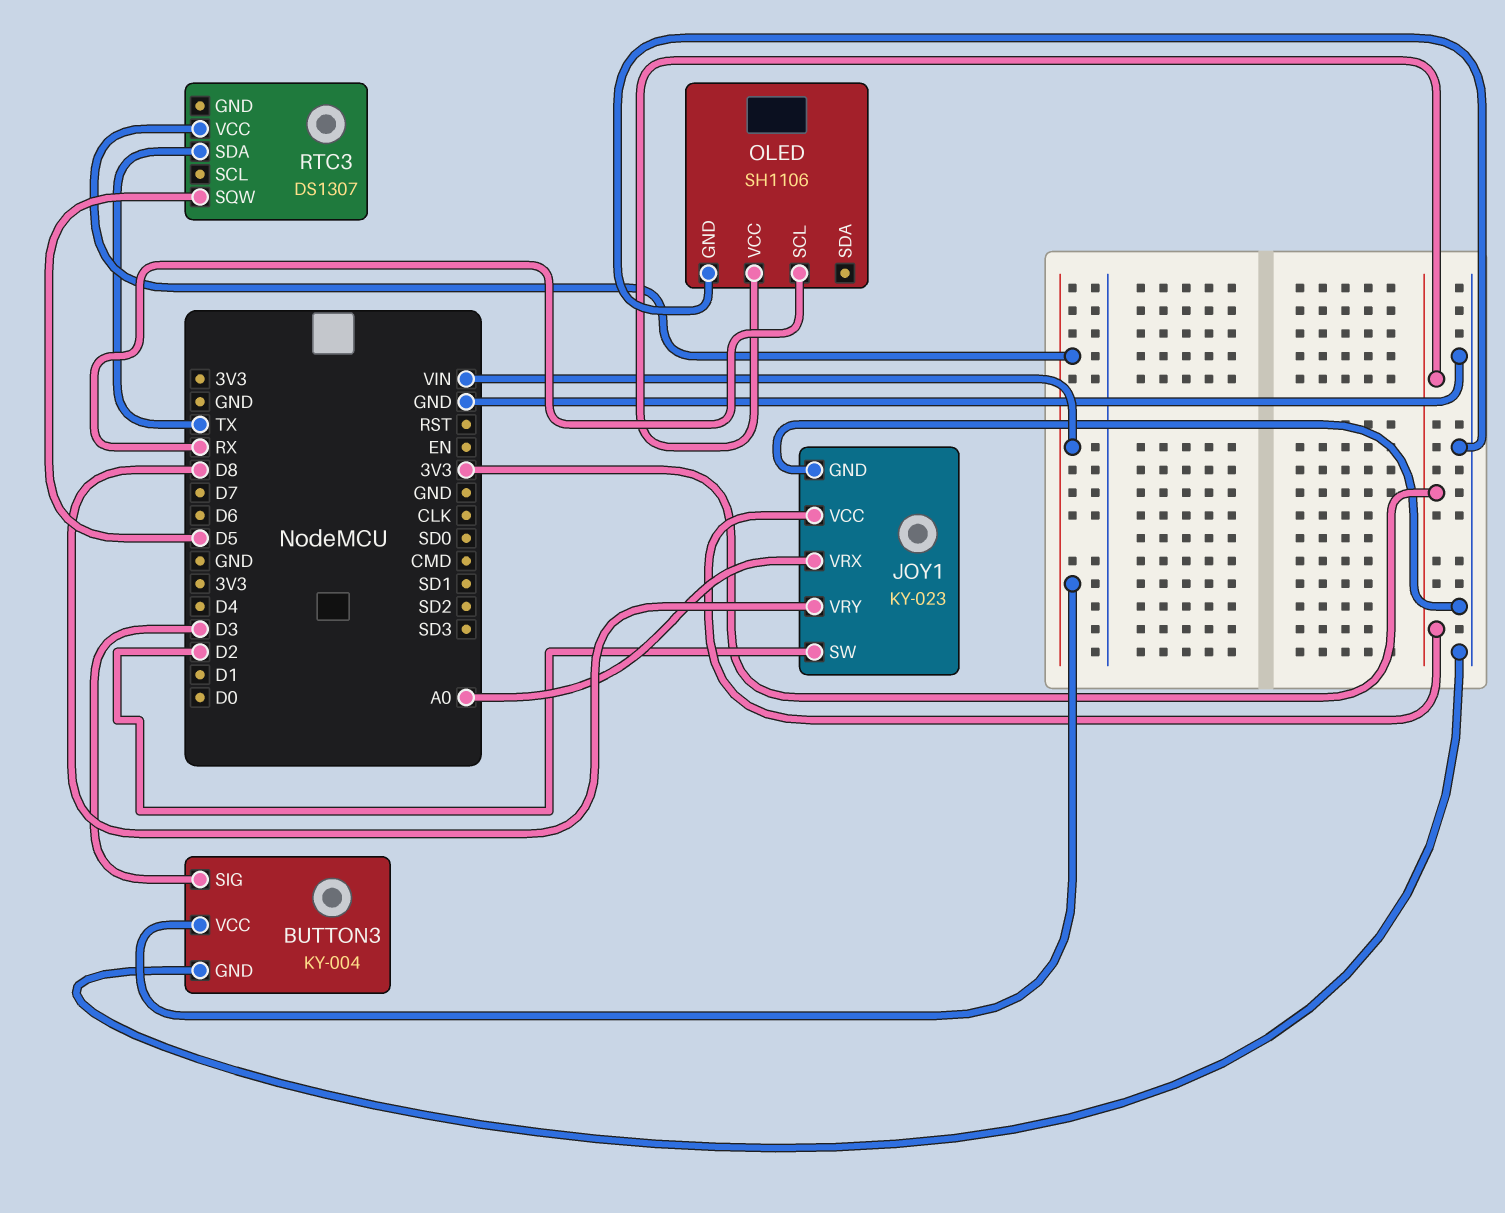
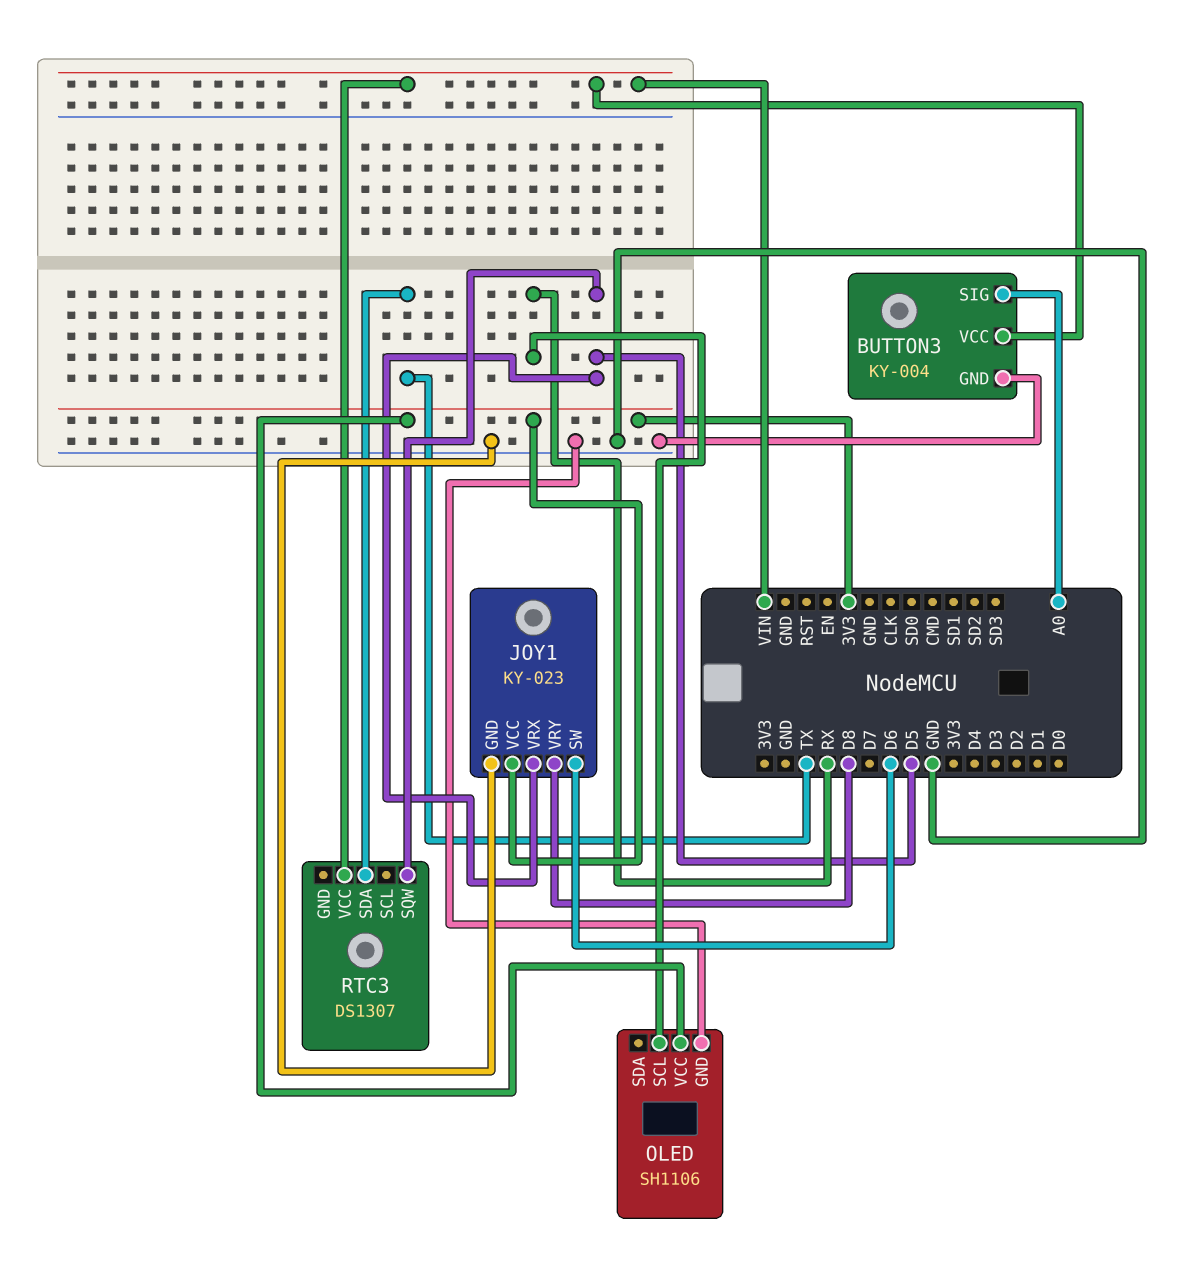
BUTTON3 pin SIG: D3 -> A0
JOY1 pin SW: D2 -> D6
JOY1 pin VRX: A0 -> D5

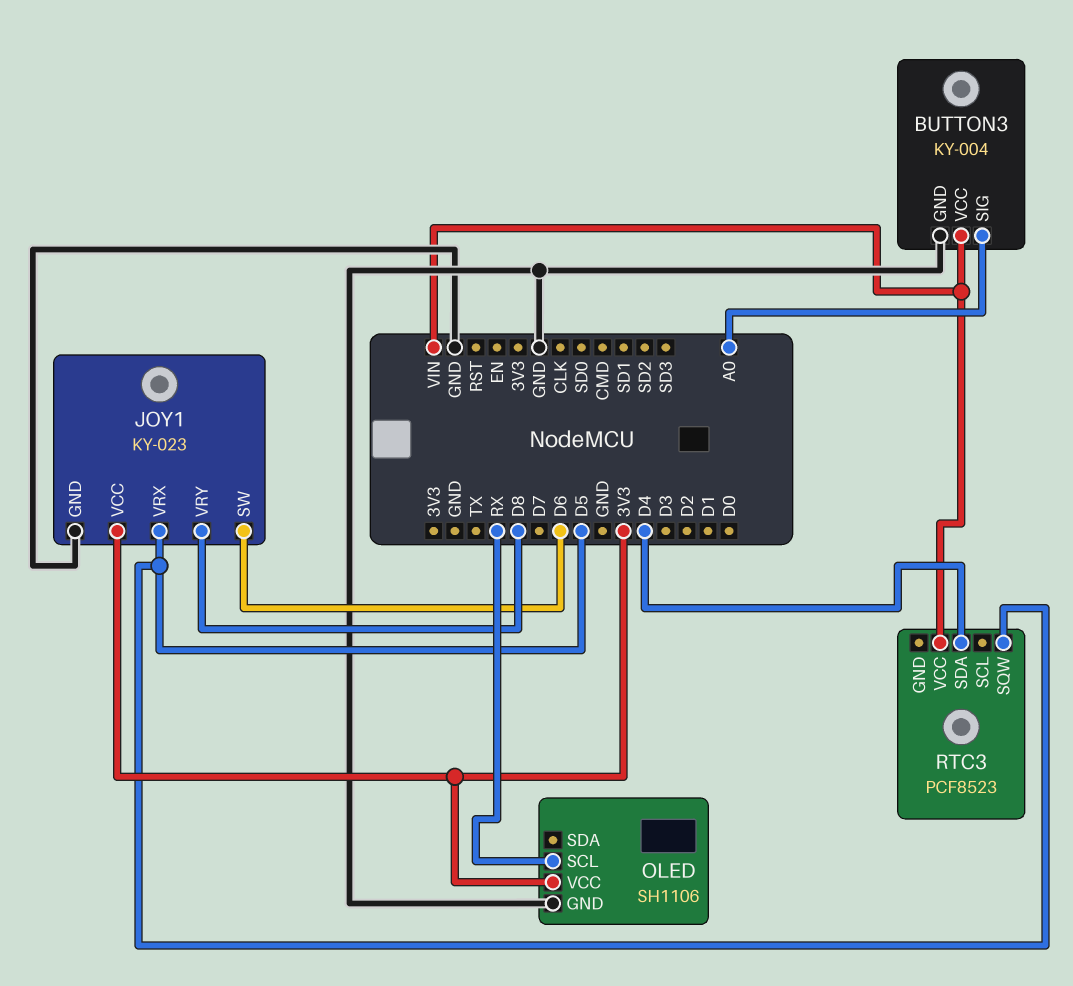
RTC3: DS1307 -> PCF8523
RTC3 pin SDA: TX -> D4

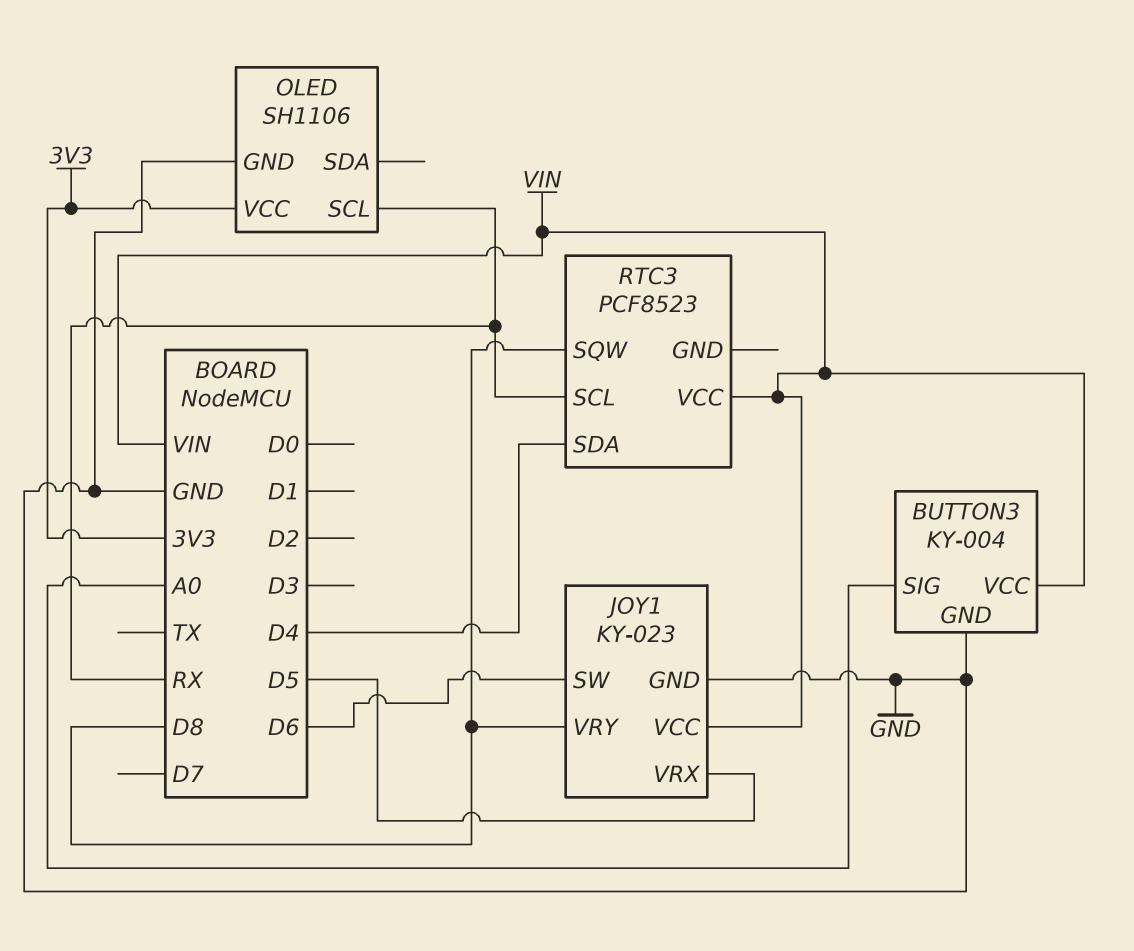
JOY1 pin VCC: 3V3 -> VIN
RTC3 pin SCL: none -> RX
RTC3 pin SQW: D5 -> D8

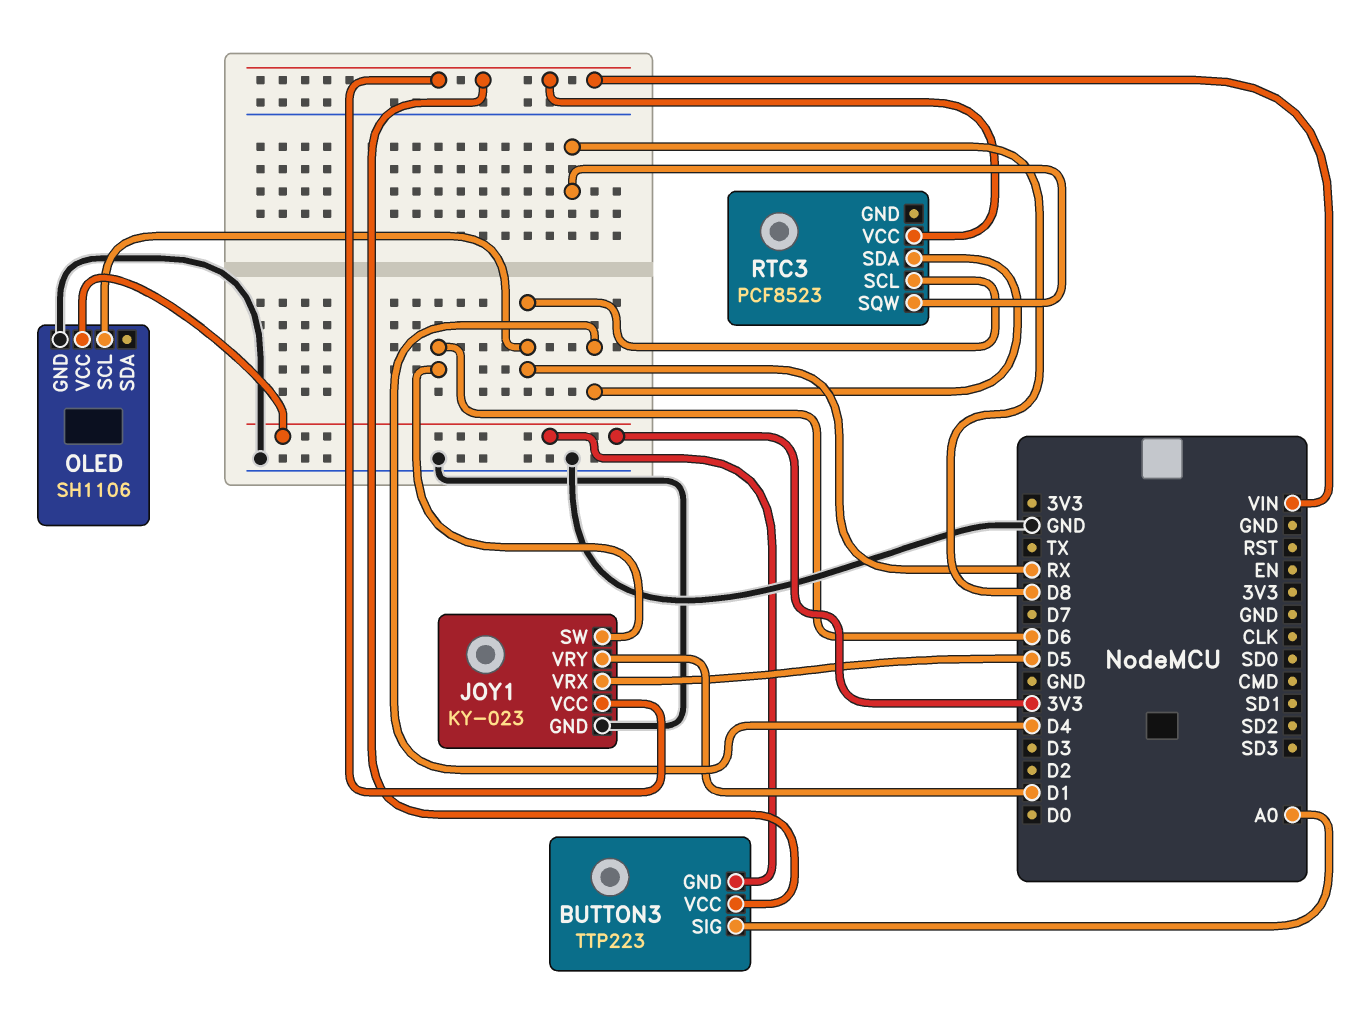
BUTTON3: KY-004 -> TTP223
BUTTON3 pin GND: GND -> 3V3
JOY1 pin VRY: D8 -> D1

